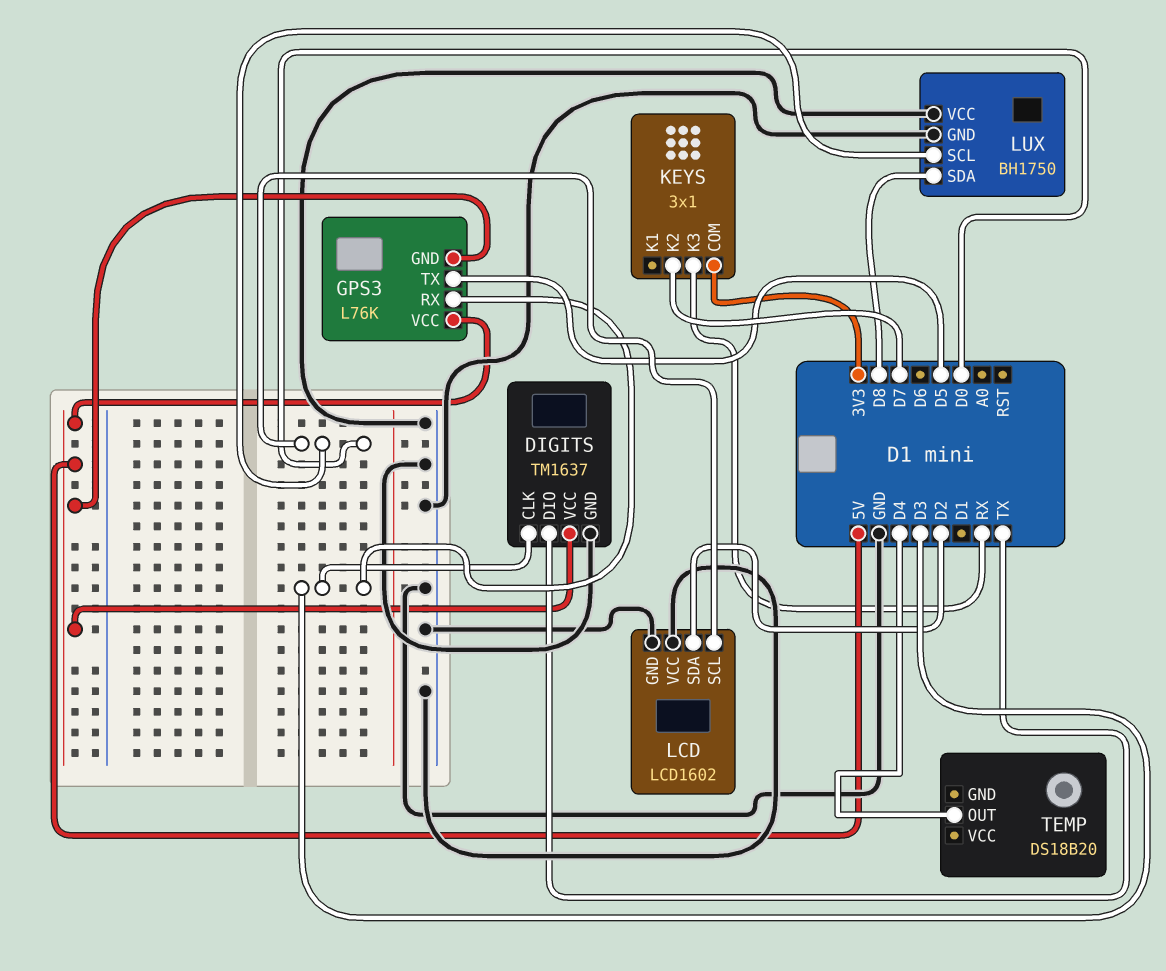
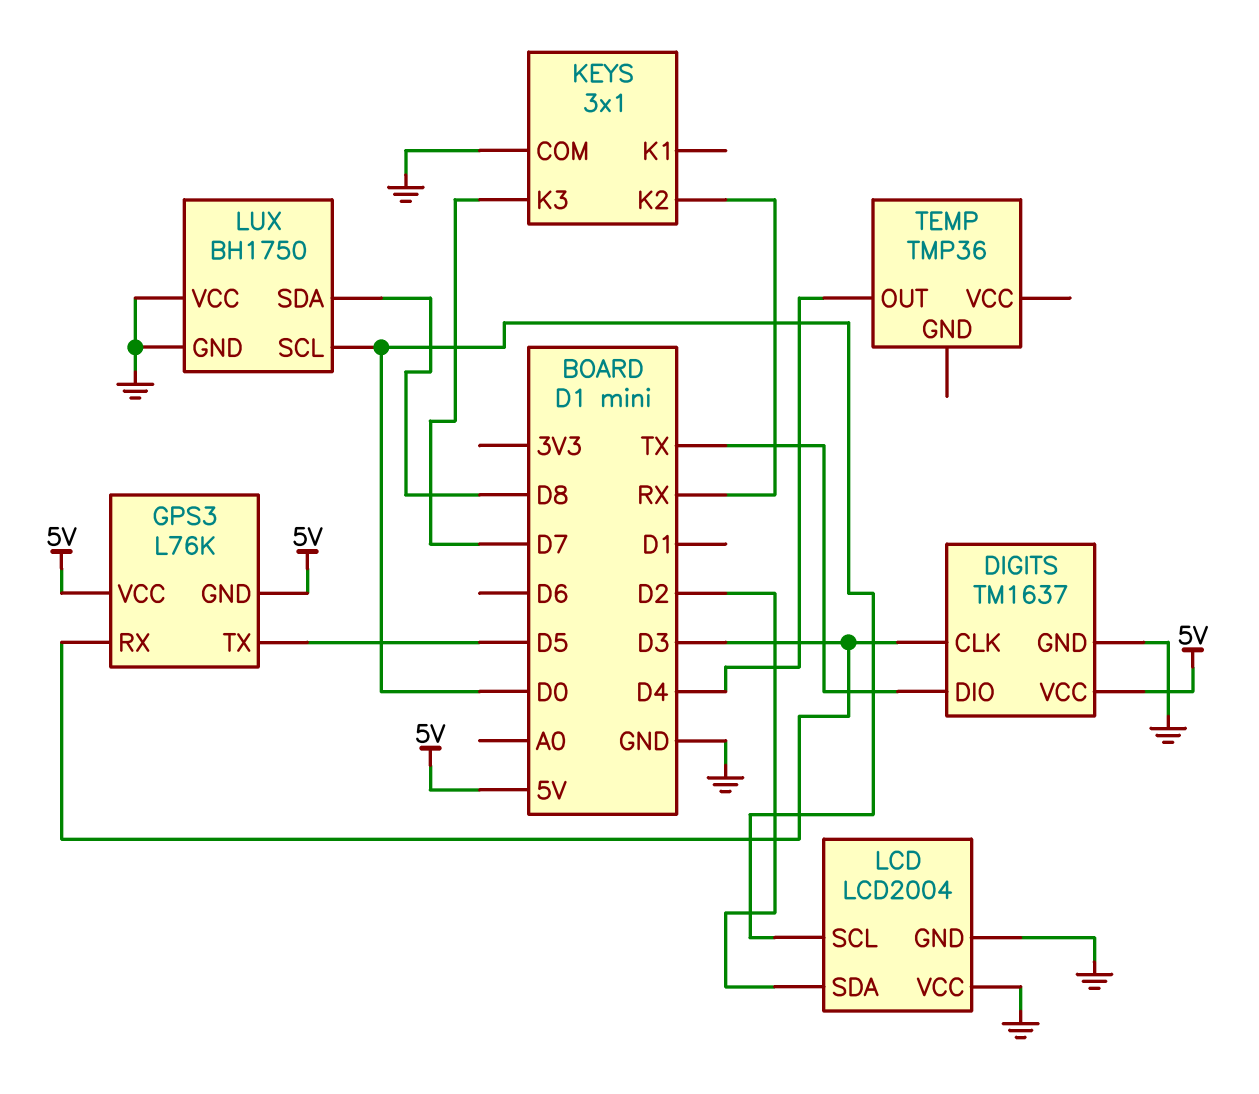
KEYS pin COM: 3V3 -> GND
KEYS pin K2: D7 -> RX
KEYS pin K3: RX -> D7
LCD: LCD1602 -> LCD2004
TEMP: DS18B20 -> TMP36

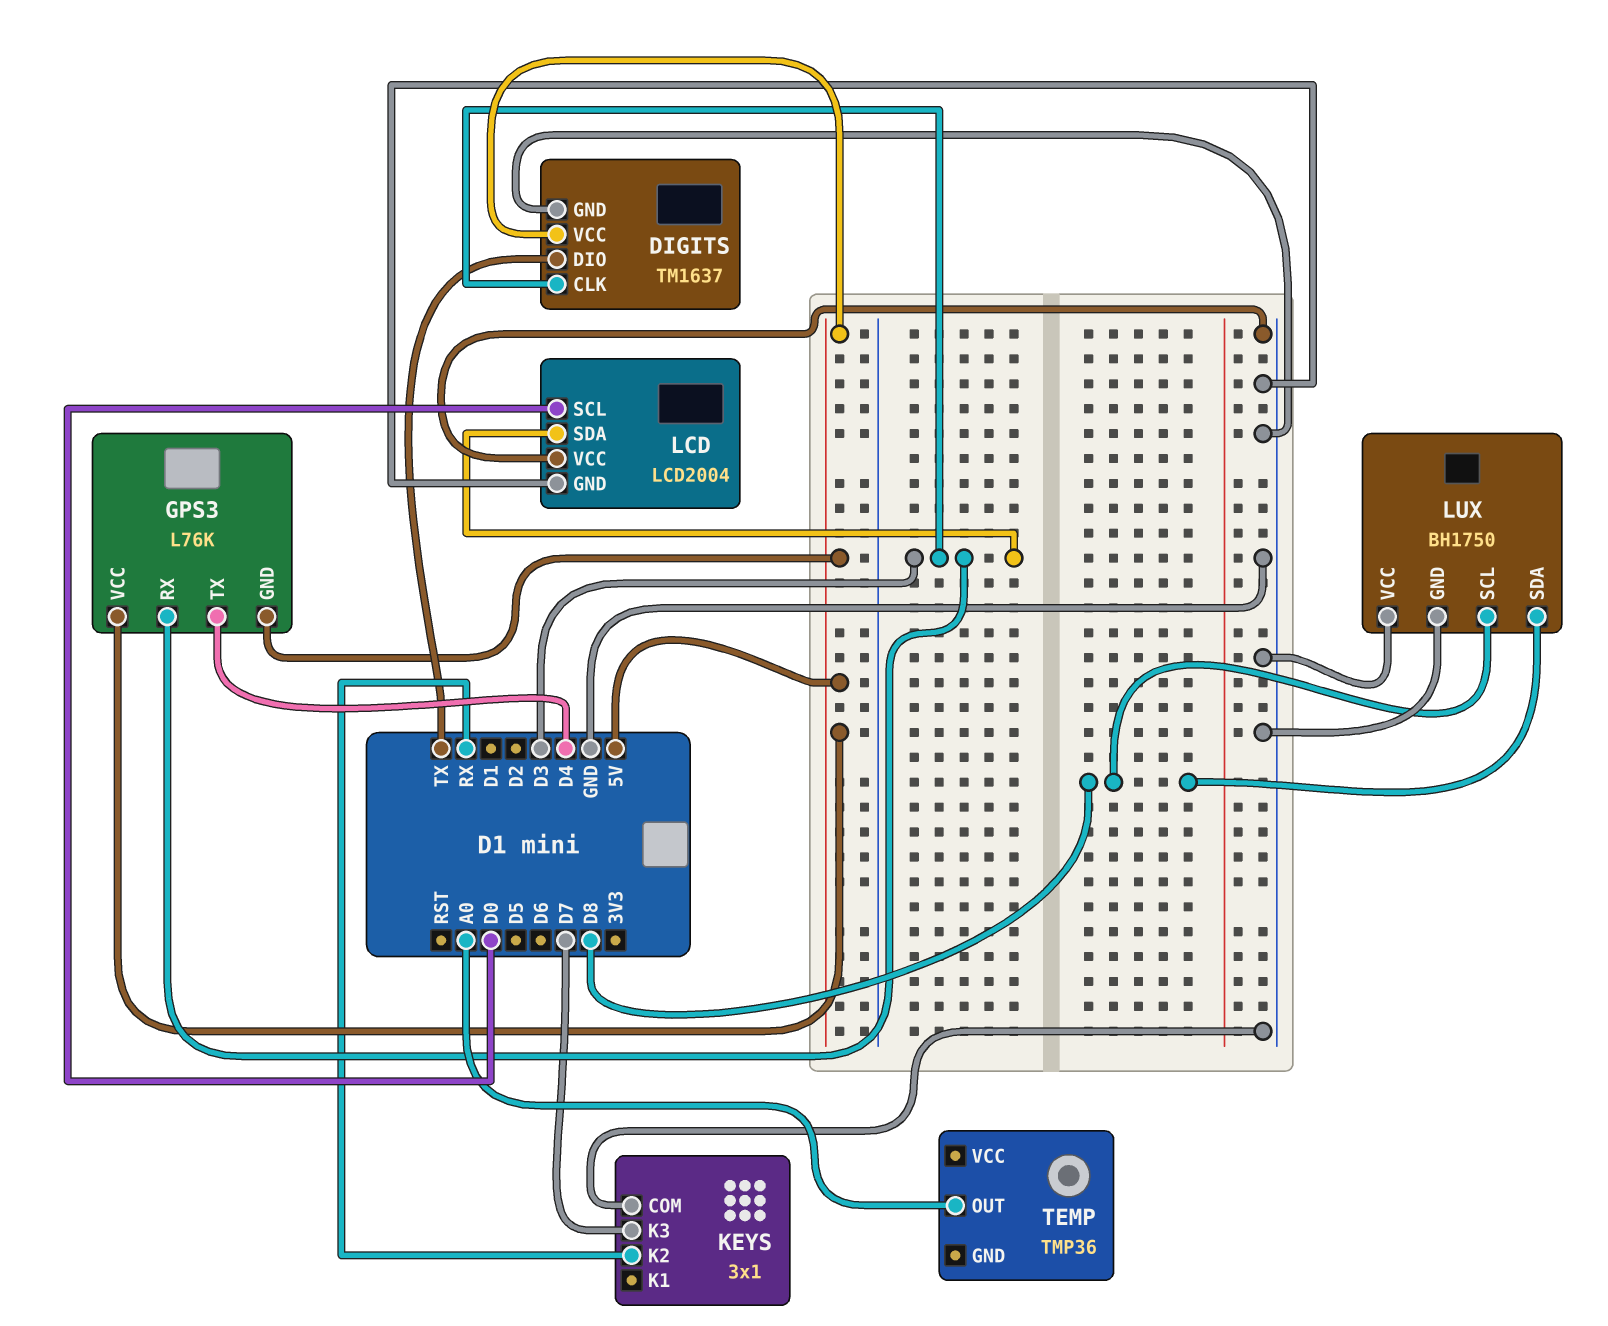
GPS3 pin TX: D5 -> D4
LCD pin SDA: D2 -> D3
LUX pin SCL: D0 -> D8
TEMP pin OUT: D4 -> A0

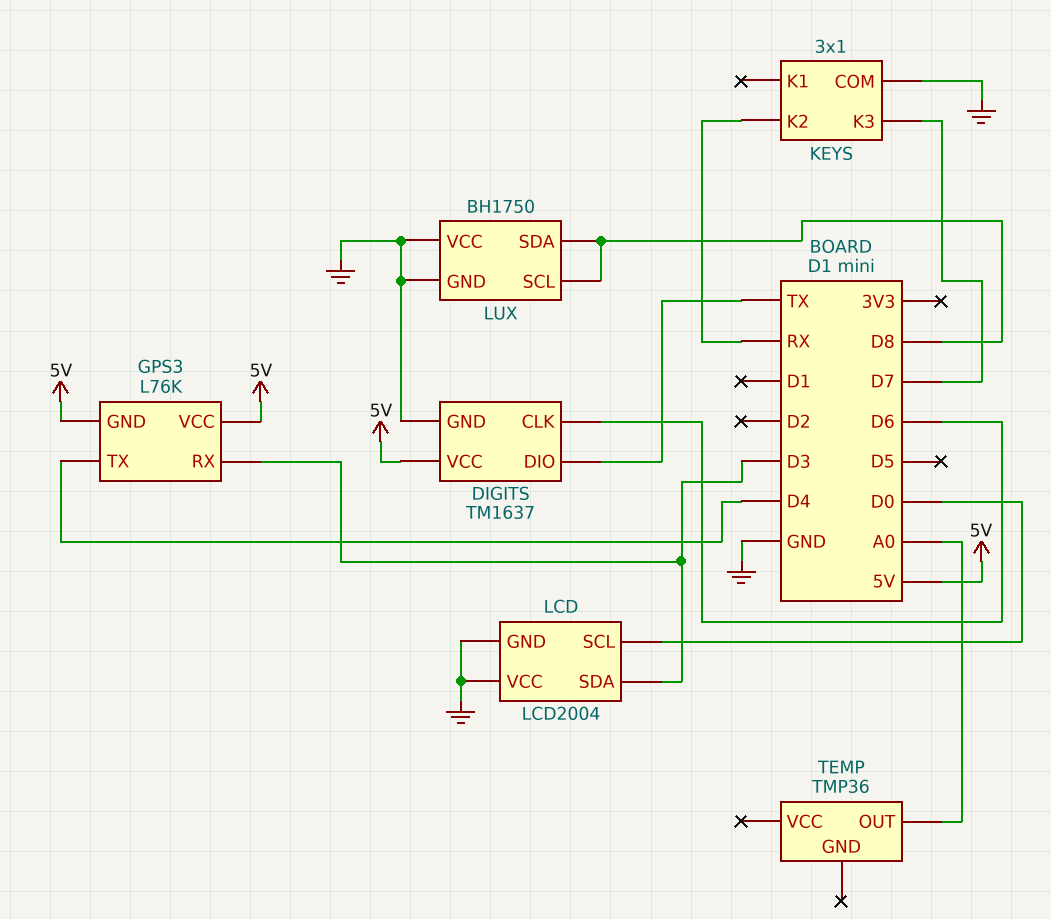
DIGITS pin CLK: D3 -> D6

